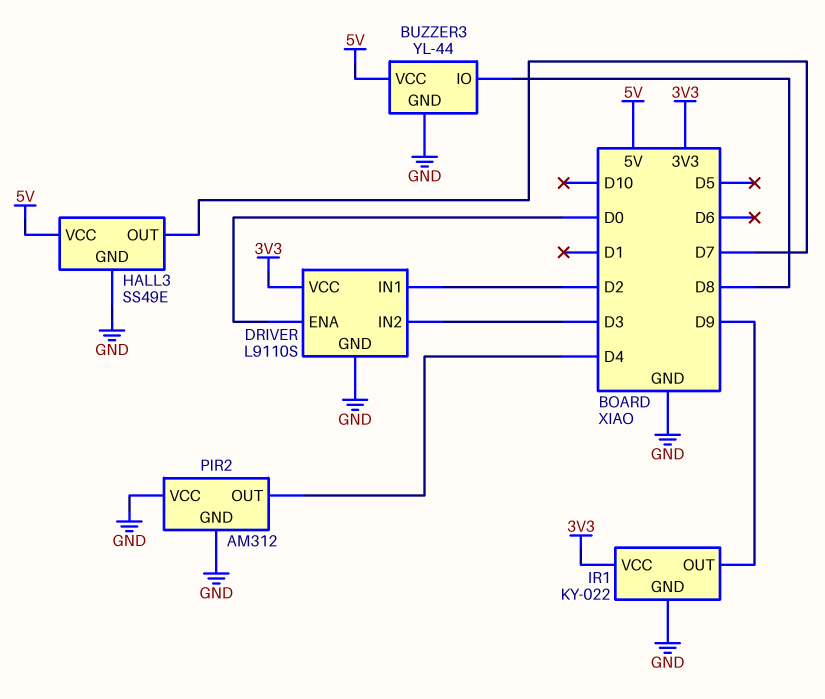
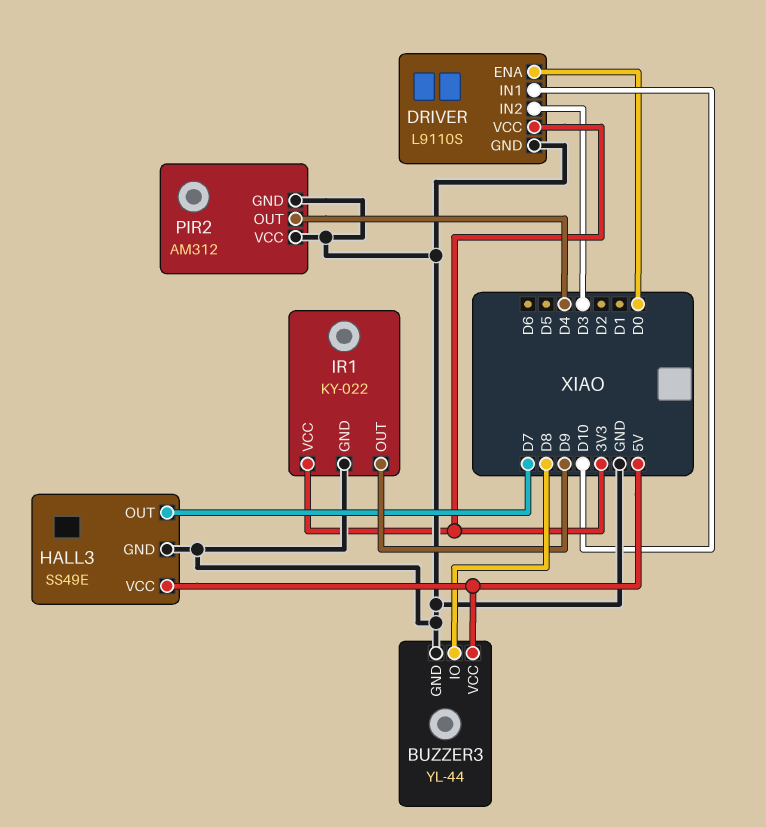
DRIVER pin IN1: D2 -> D10

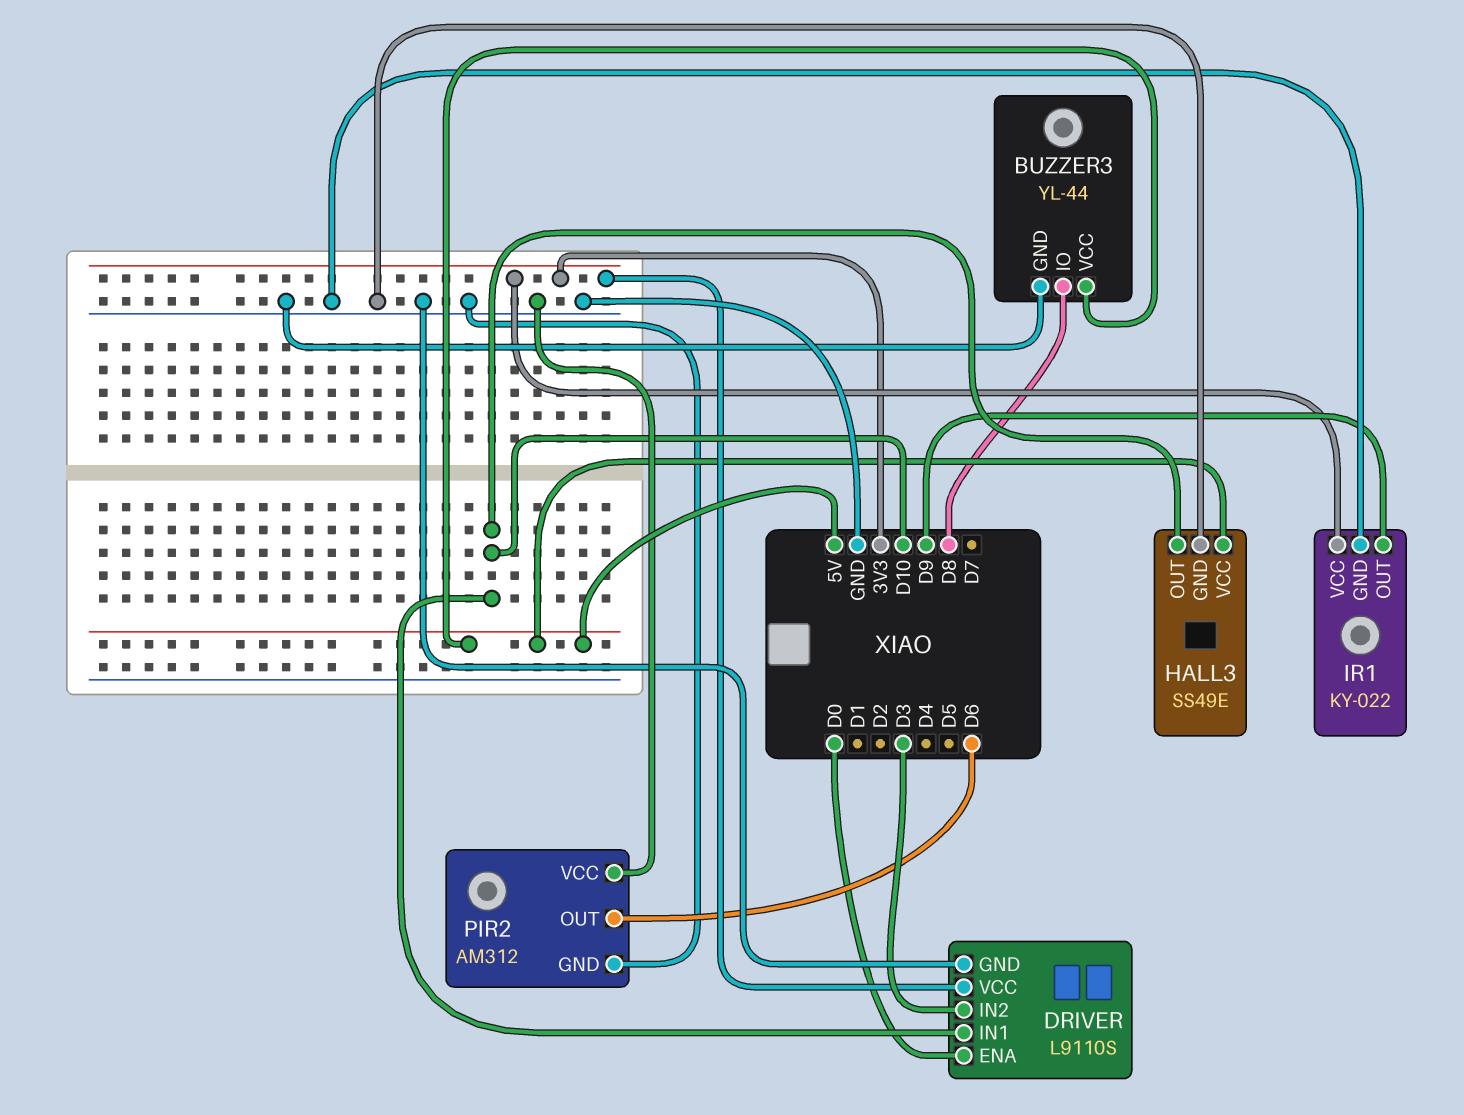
HALL3 pin OUT: D7 -> D10
PIR2 pin OUT: D4 -> D6

